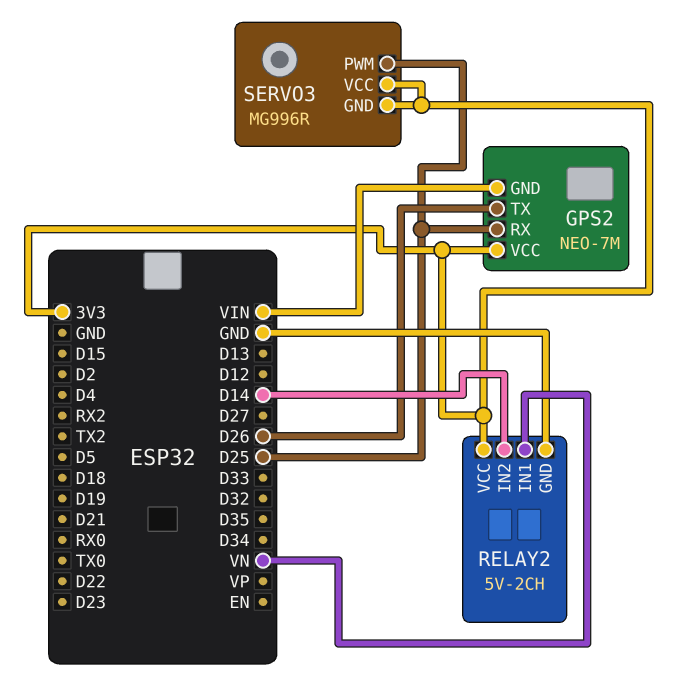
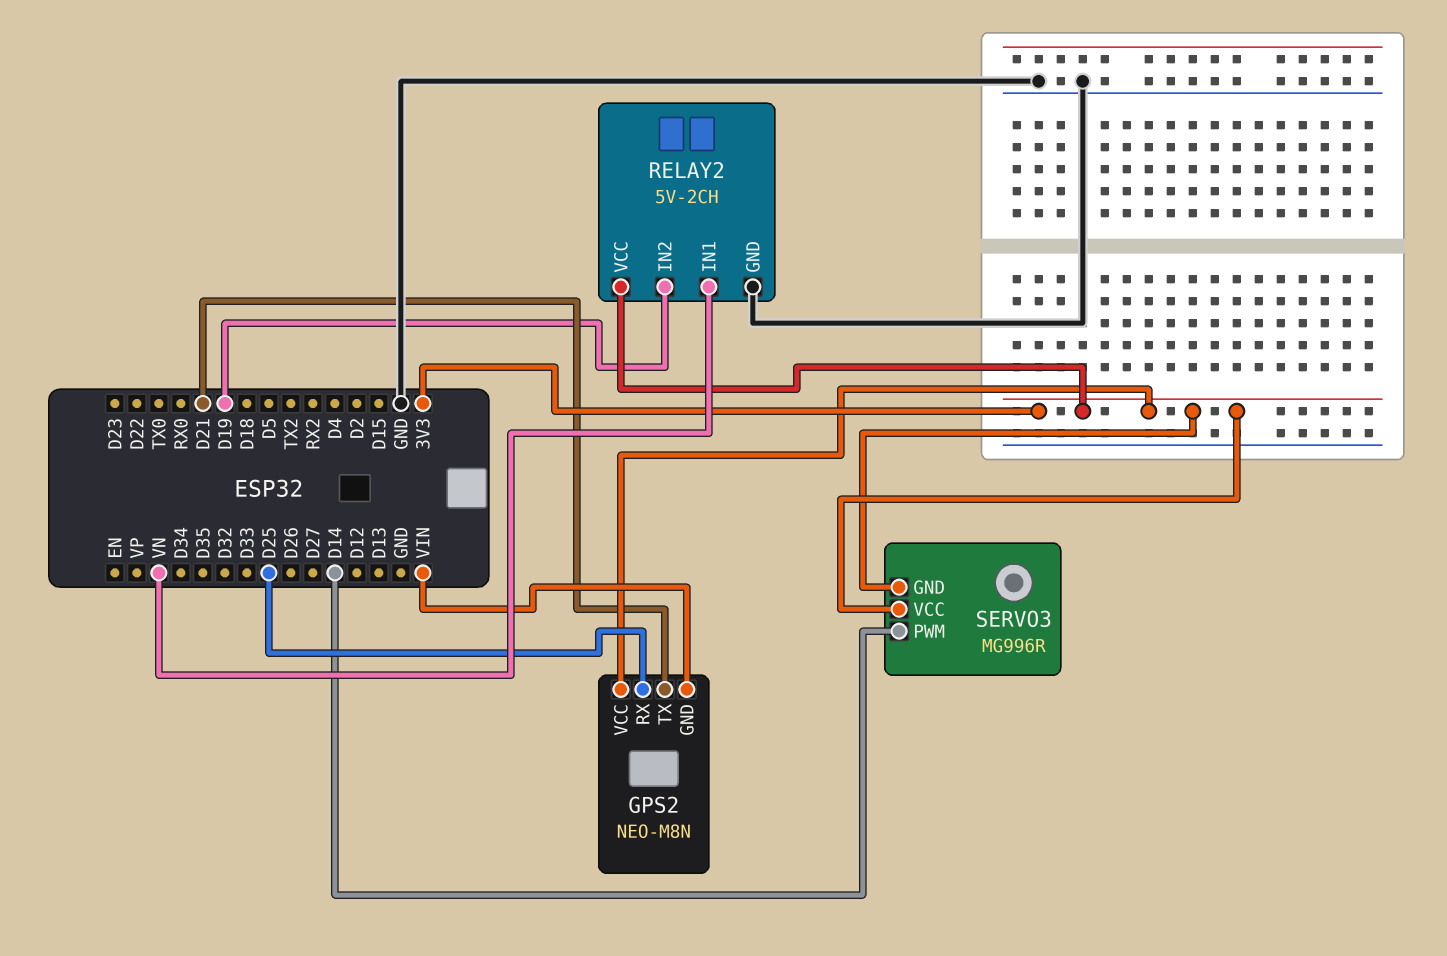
GPS2: NEO-7M -> NEO-M8N
GPS2 pin TX: D26 -> D21
RELAY2 pin IN2: D14 -> D19
SERVO3 pin PWM: D25 -> D14

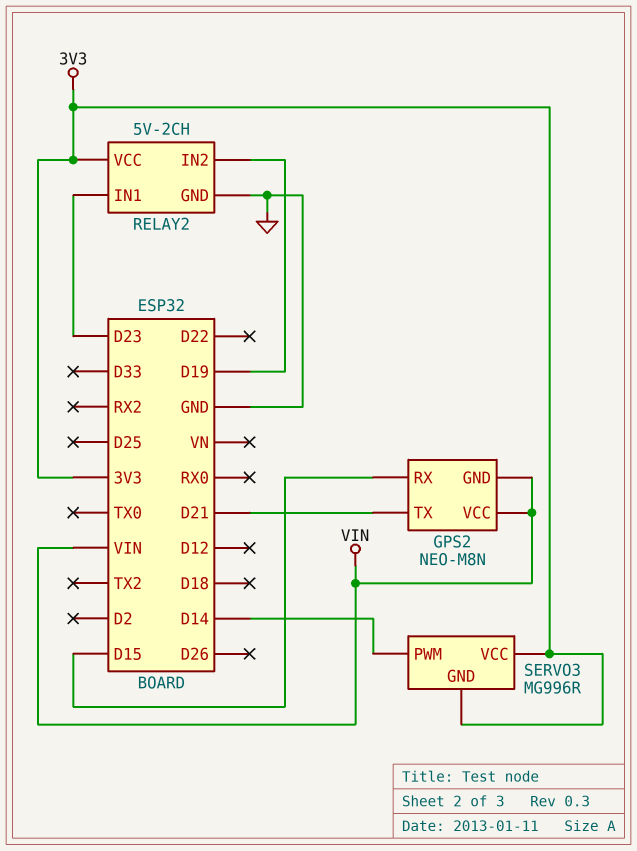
GPS2 pin RX: D25 -> D15
GPS2 pin VCC: 3V3 -> VIN
RELAY2 pin IN1: VN -> D23

